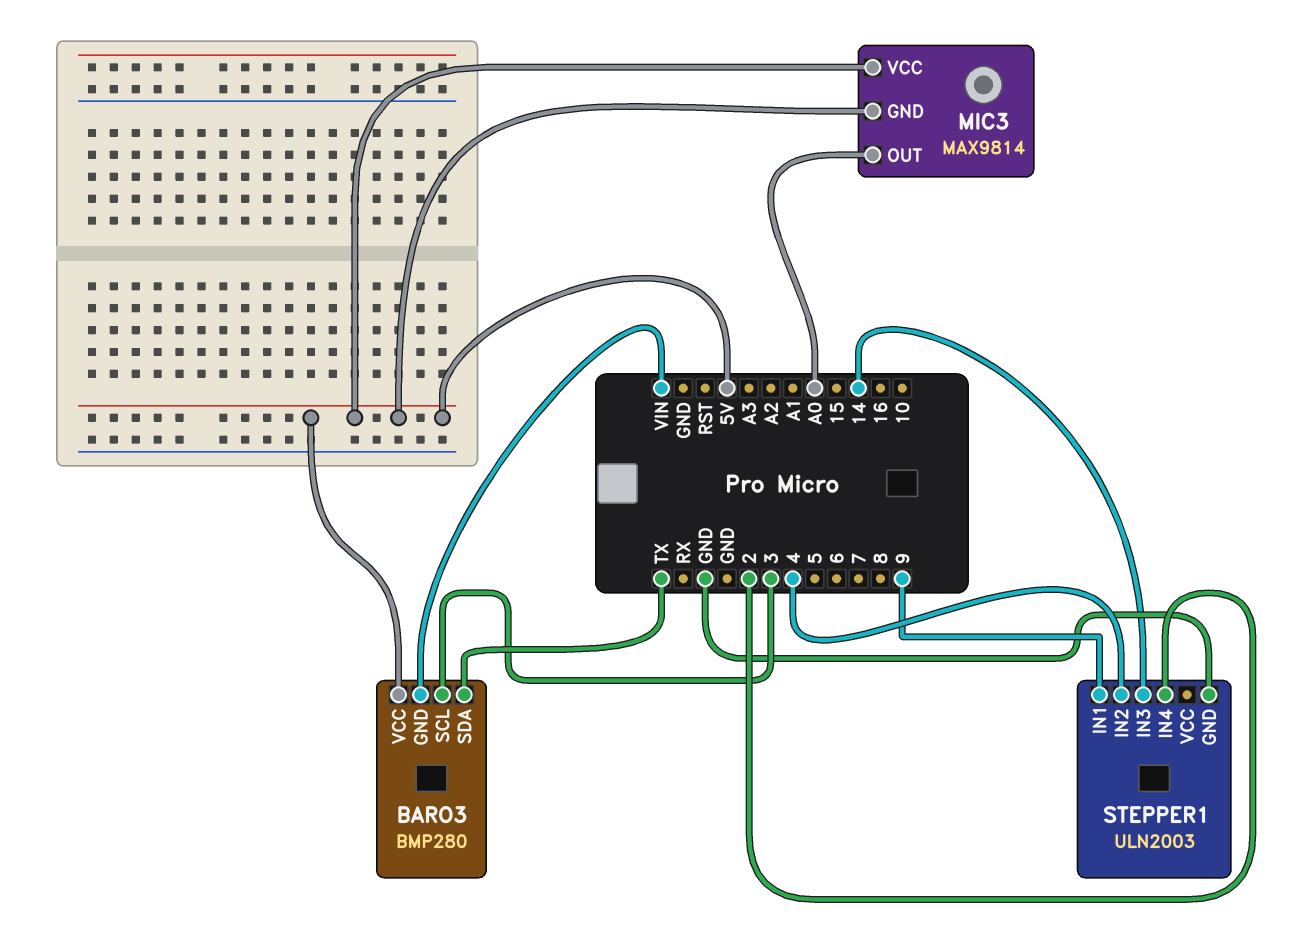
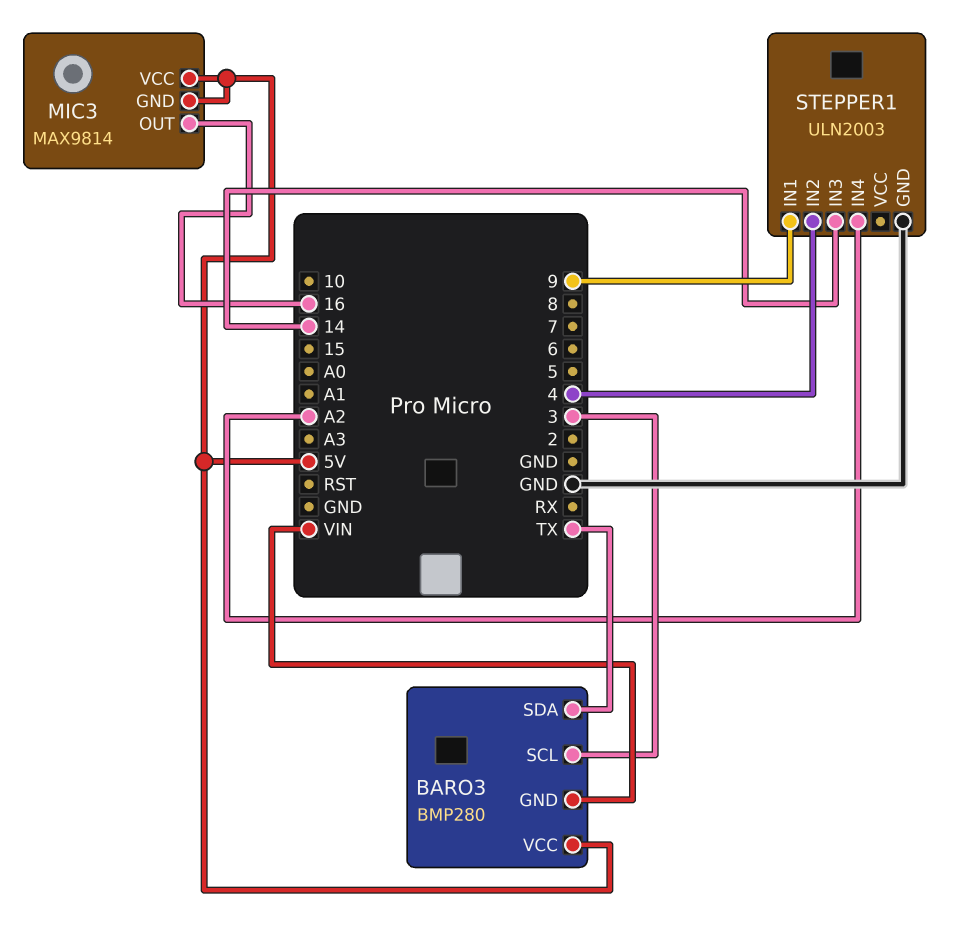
MIC3 pin OUT: A0 -> 16
STEPPER1 pin IN4: 2 -> A2

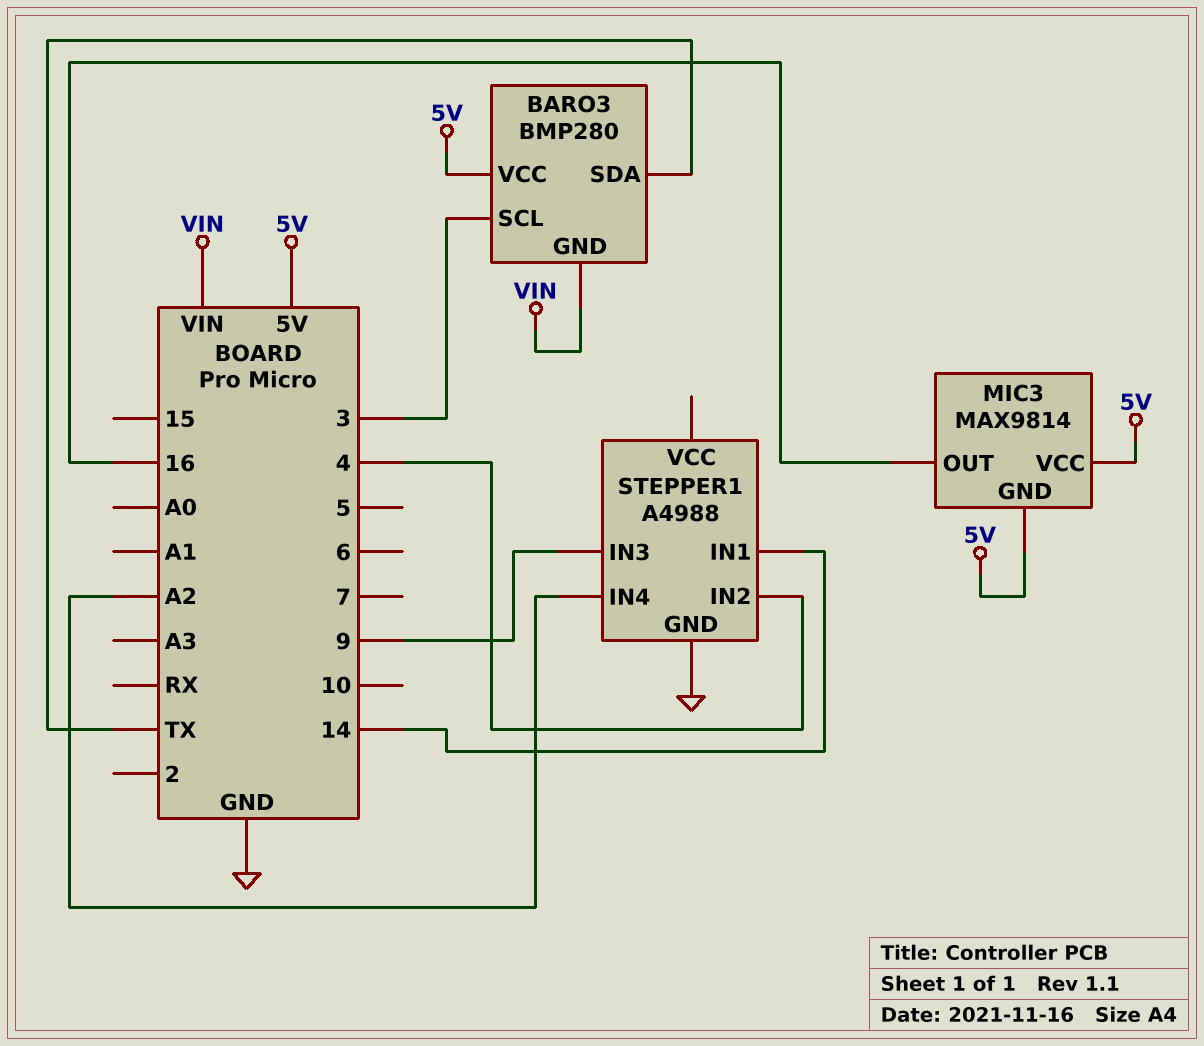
STEPPER1: ULN2003 -> A4988
STEPPER1 pin IN1: 9 -> 14
STEPPER1 pin IN3: 14 -> 9

